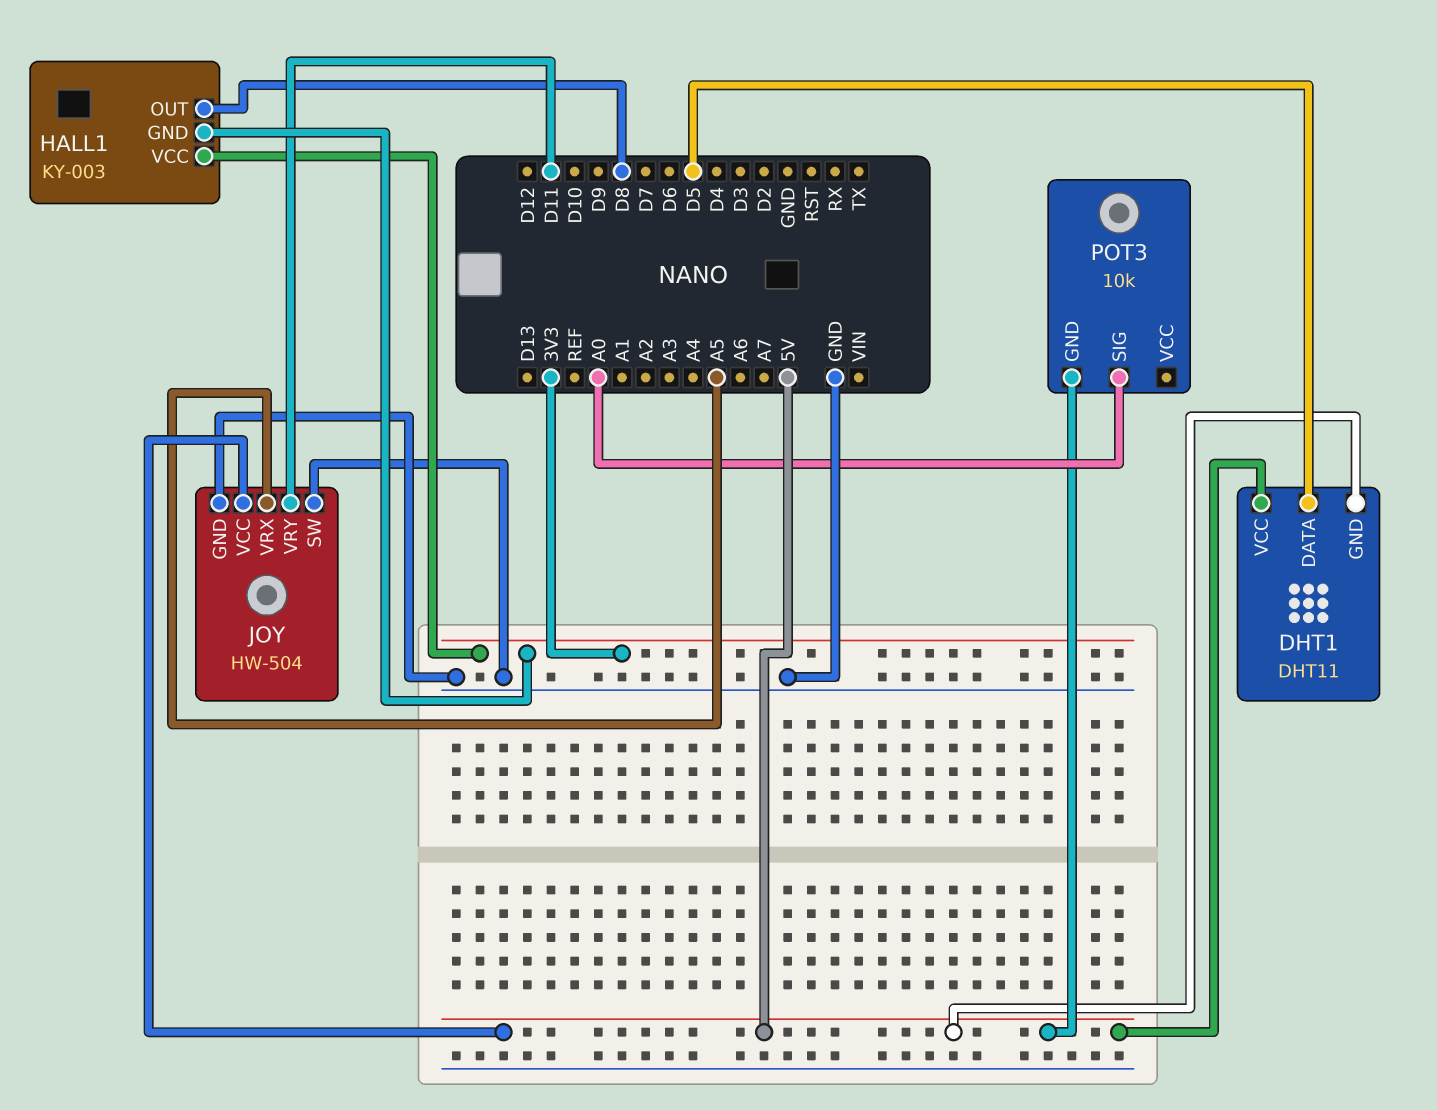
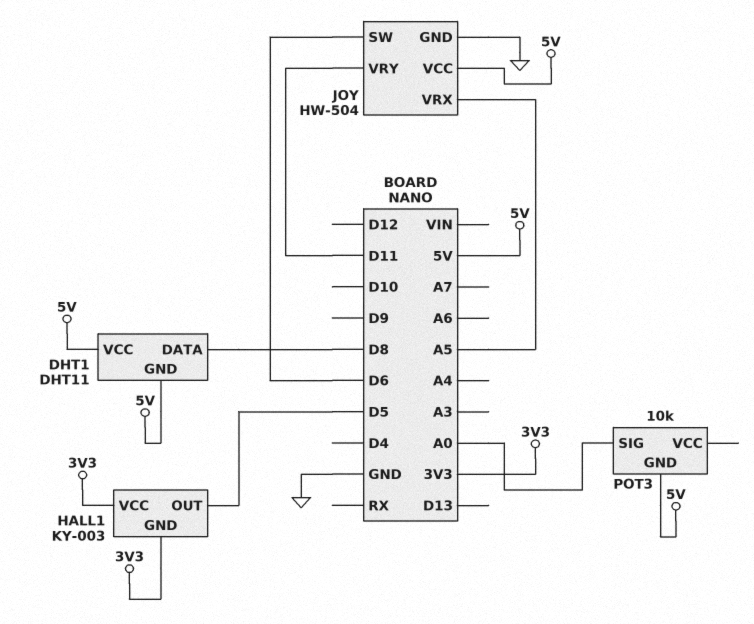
DHT1 pin DATA: D5 -> D8
HALL1 pin OUT: D8 -> D5
JOY pin SW: GND -> D6

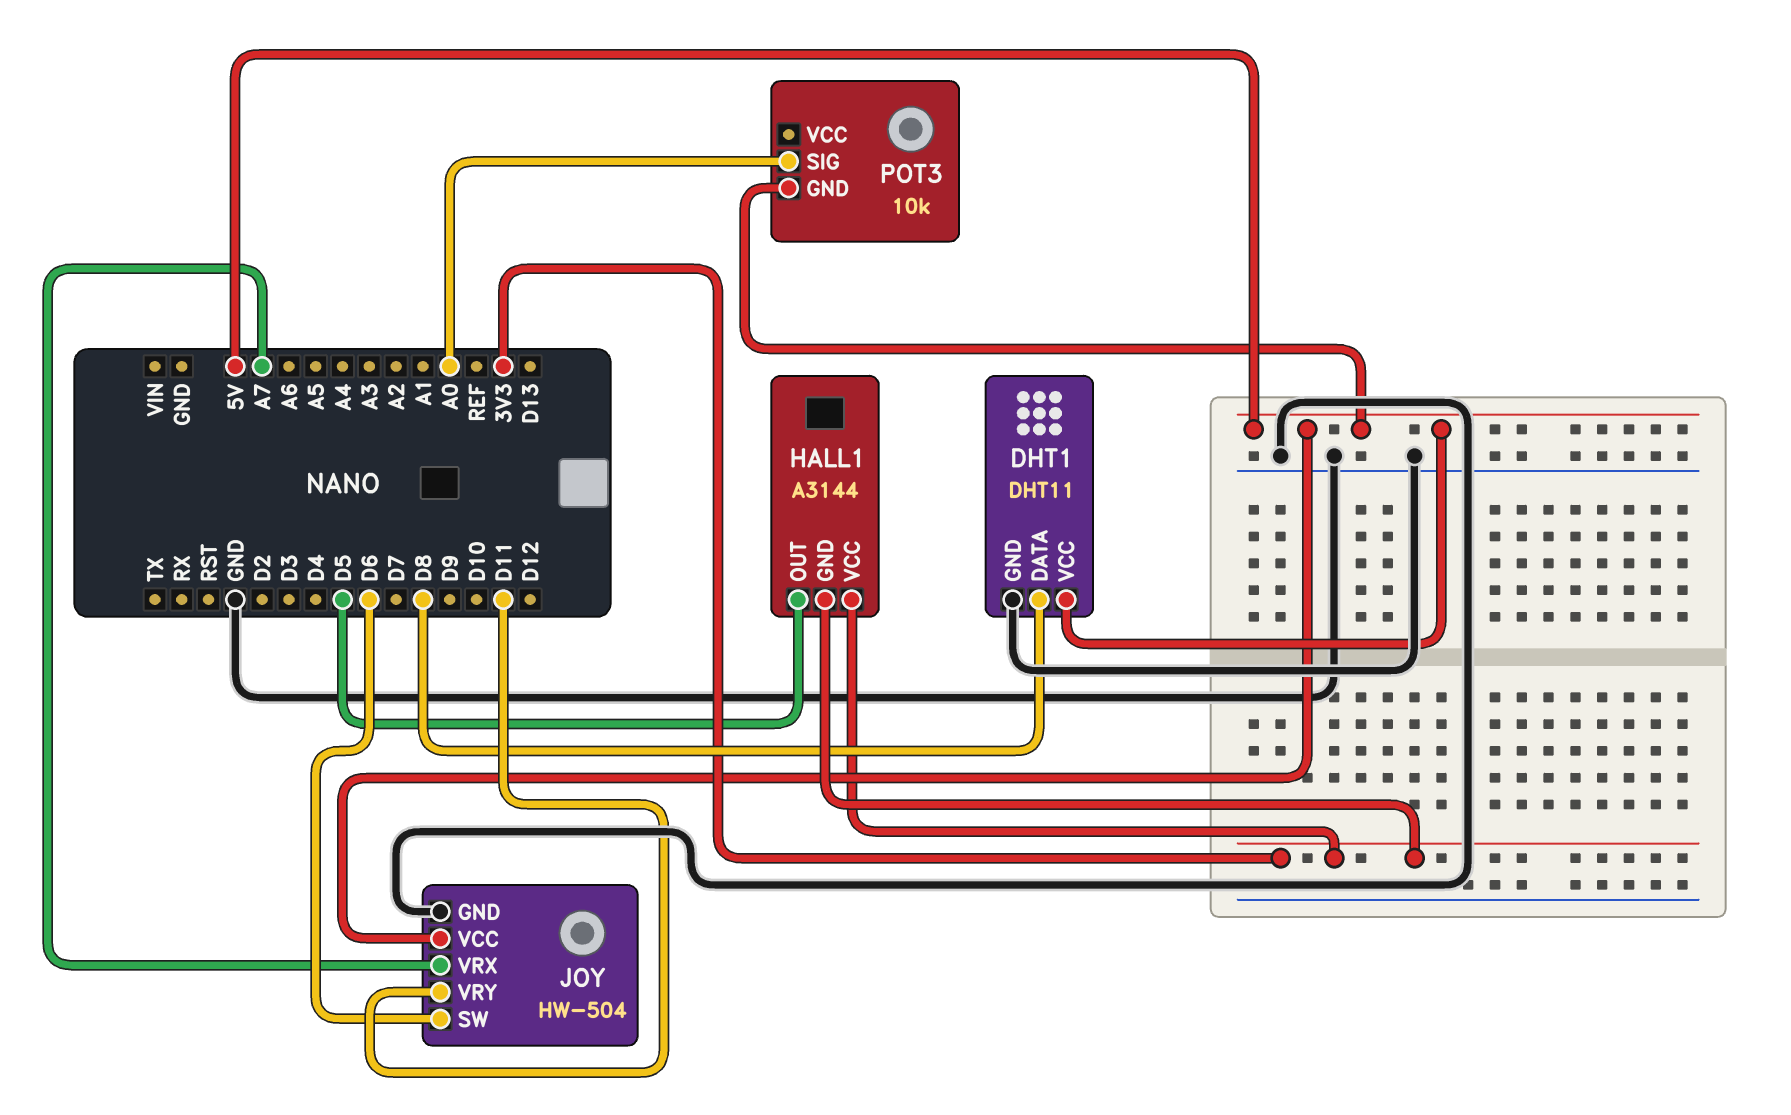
DHT1 pin GND: 5V -> GND
HALL1: KY-003 -> A3144
JOY pin VRX: A5 -> A7

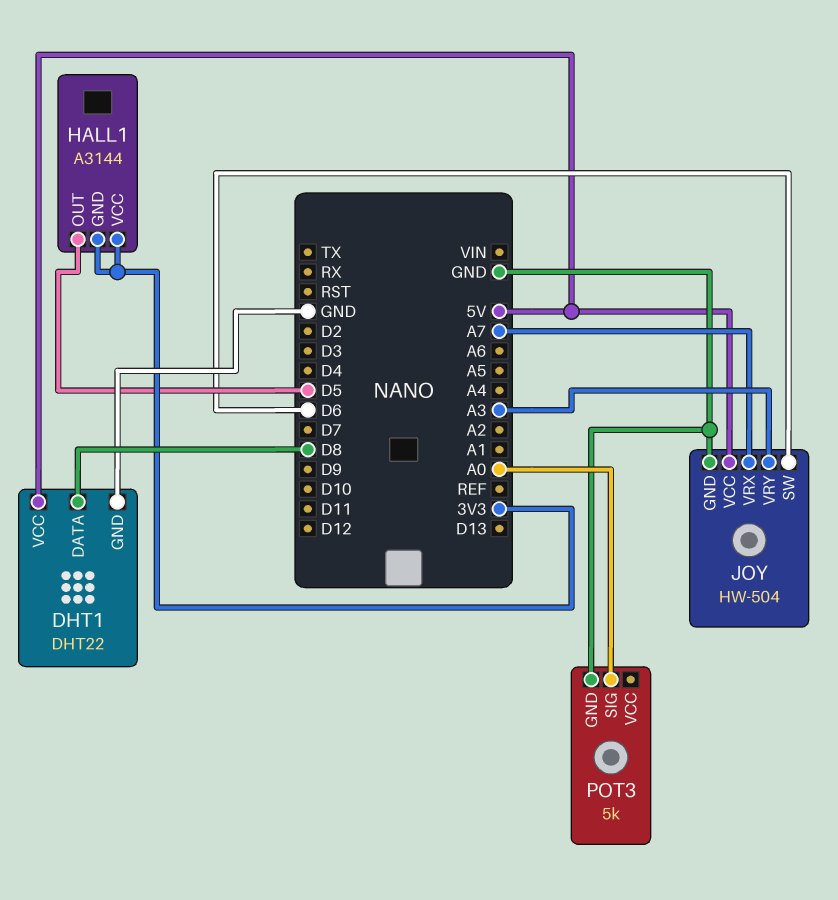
DHT1: DHT11 -> DHT22
JOY pin VRY: D11 -> A3
POT3: 10k -> 5k
POT3 pin GND: 5V -> GND

